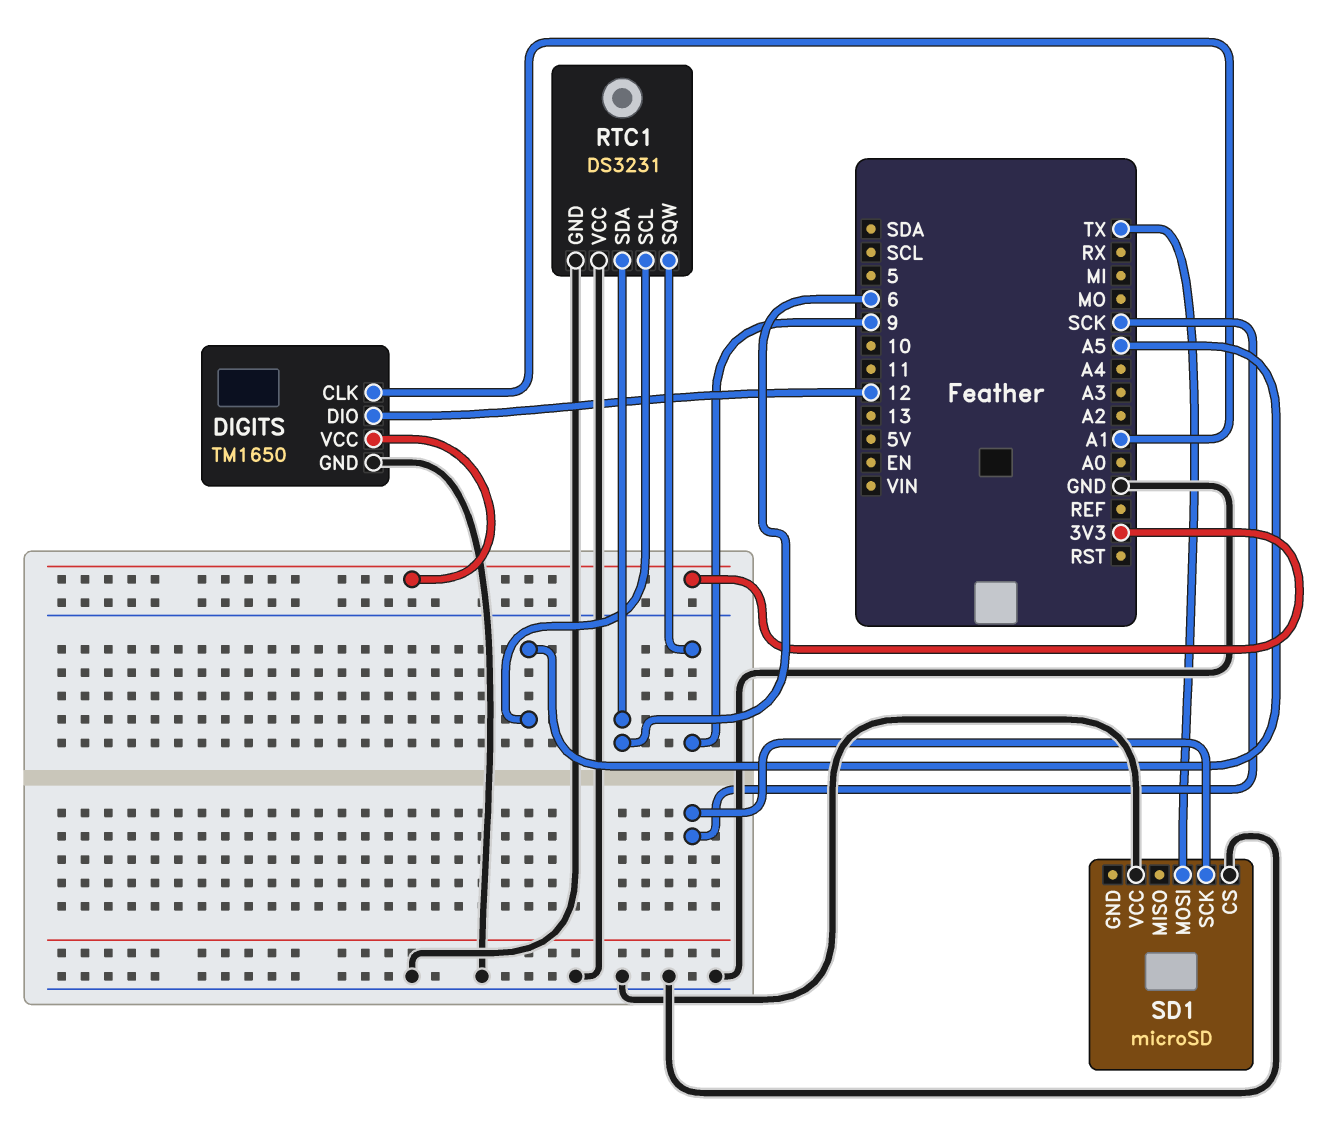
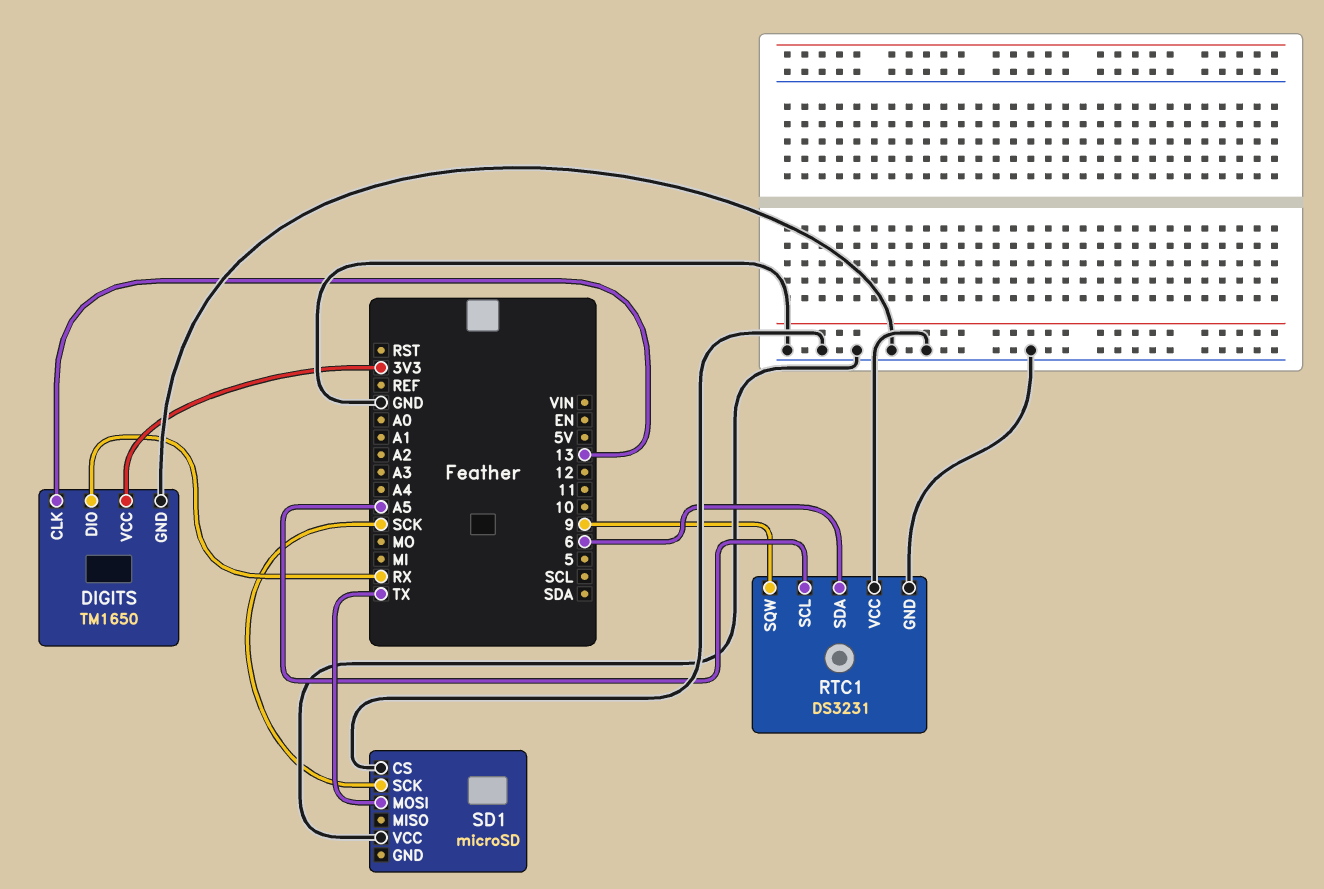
DIGITS pin CLK: A1 -> 13
DIGITS pin DIO: 12 -> RX

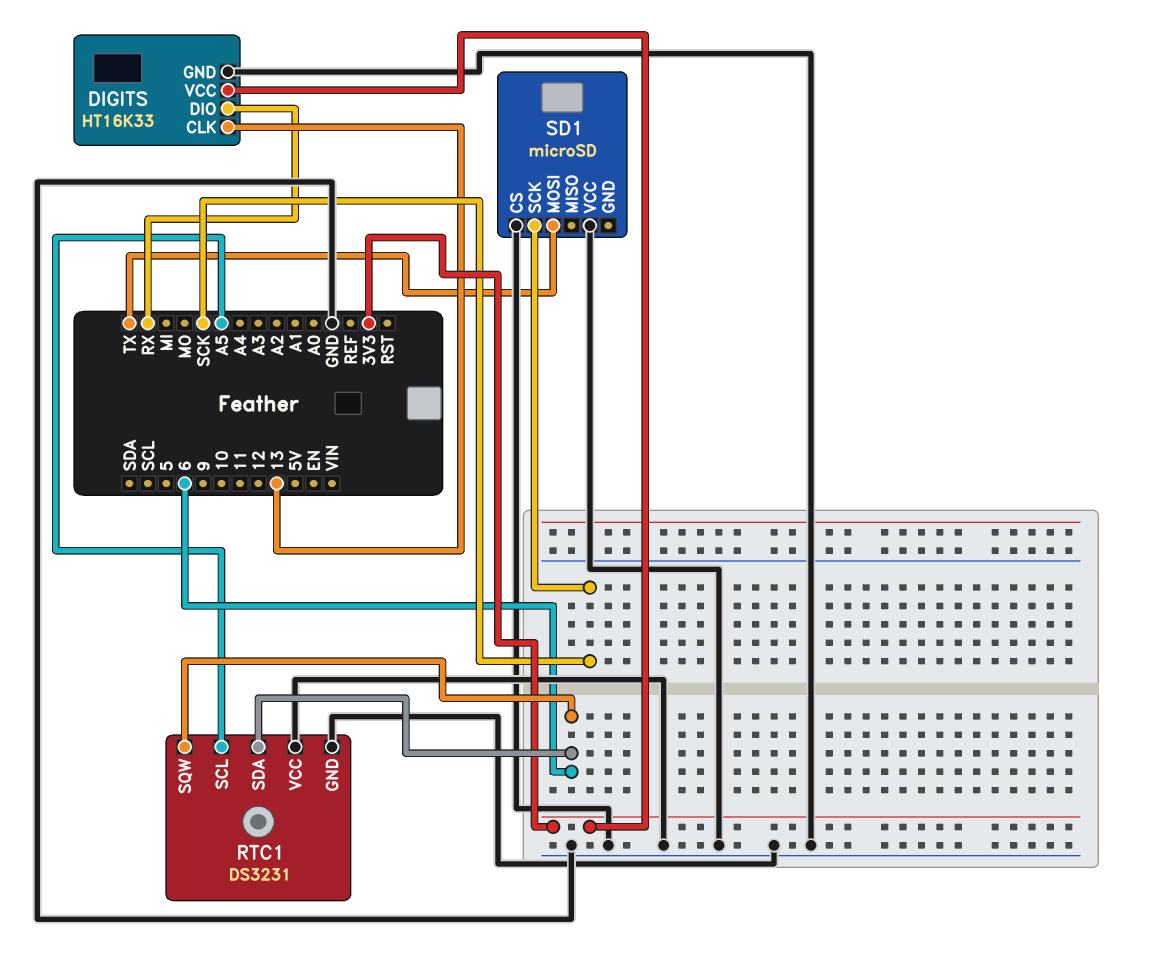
DIGITS: TM1650 -> HT16K33
RTC1 pin SQW: 9 -> 6

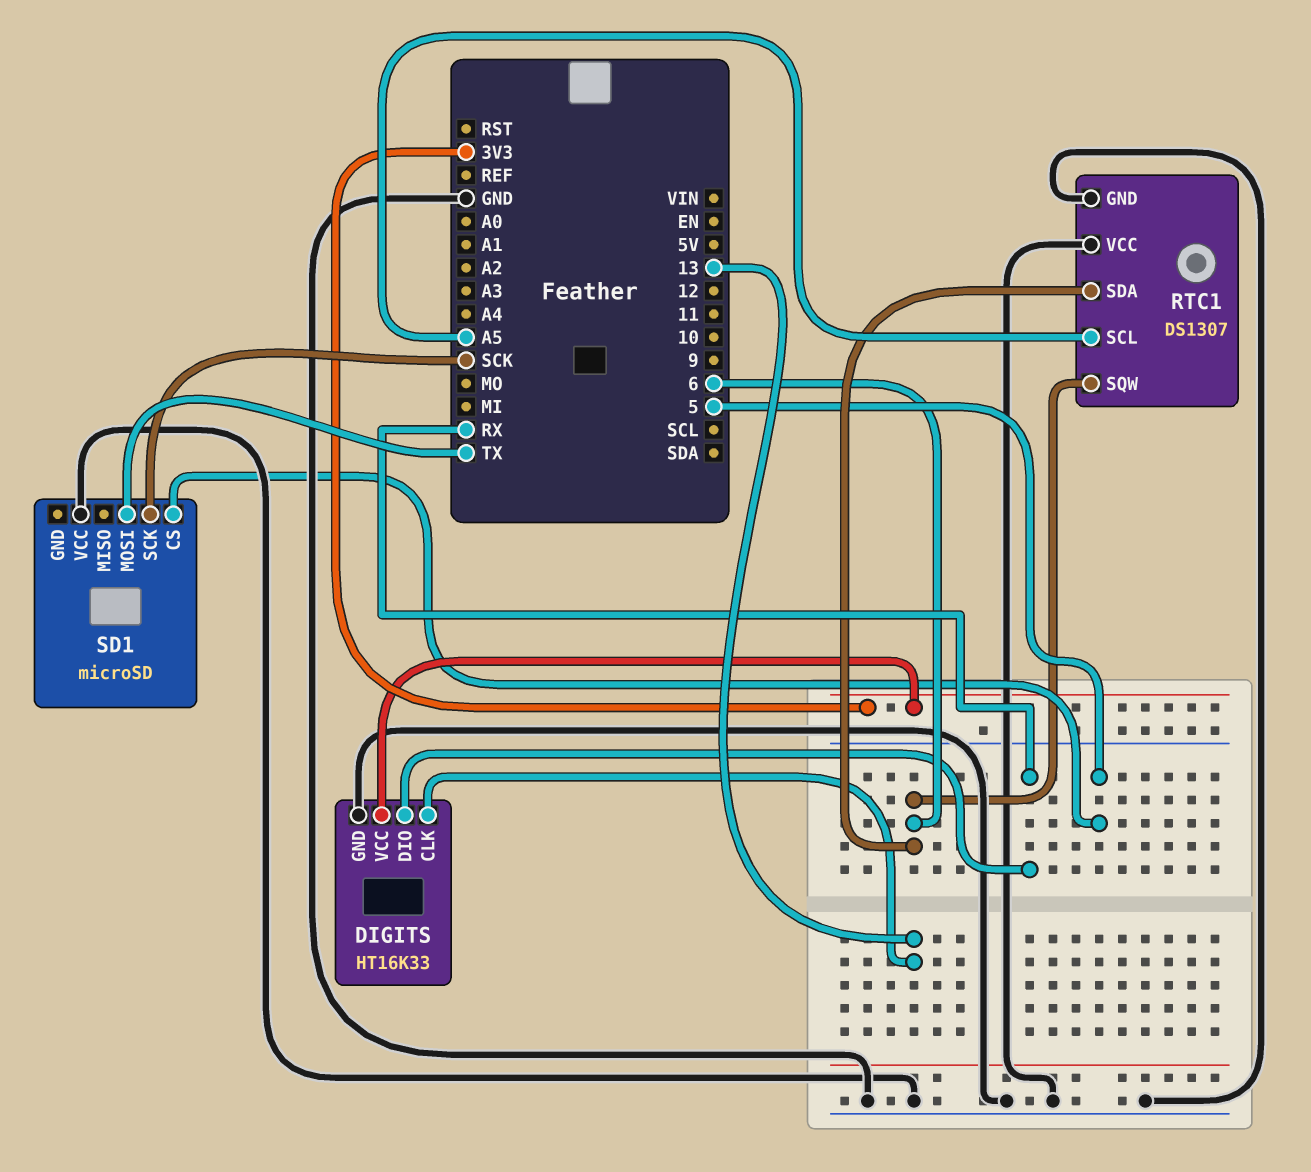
RTC1: DS3231 -> DS1307
SD1 pin CS: GND -> 5

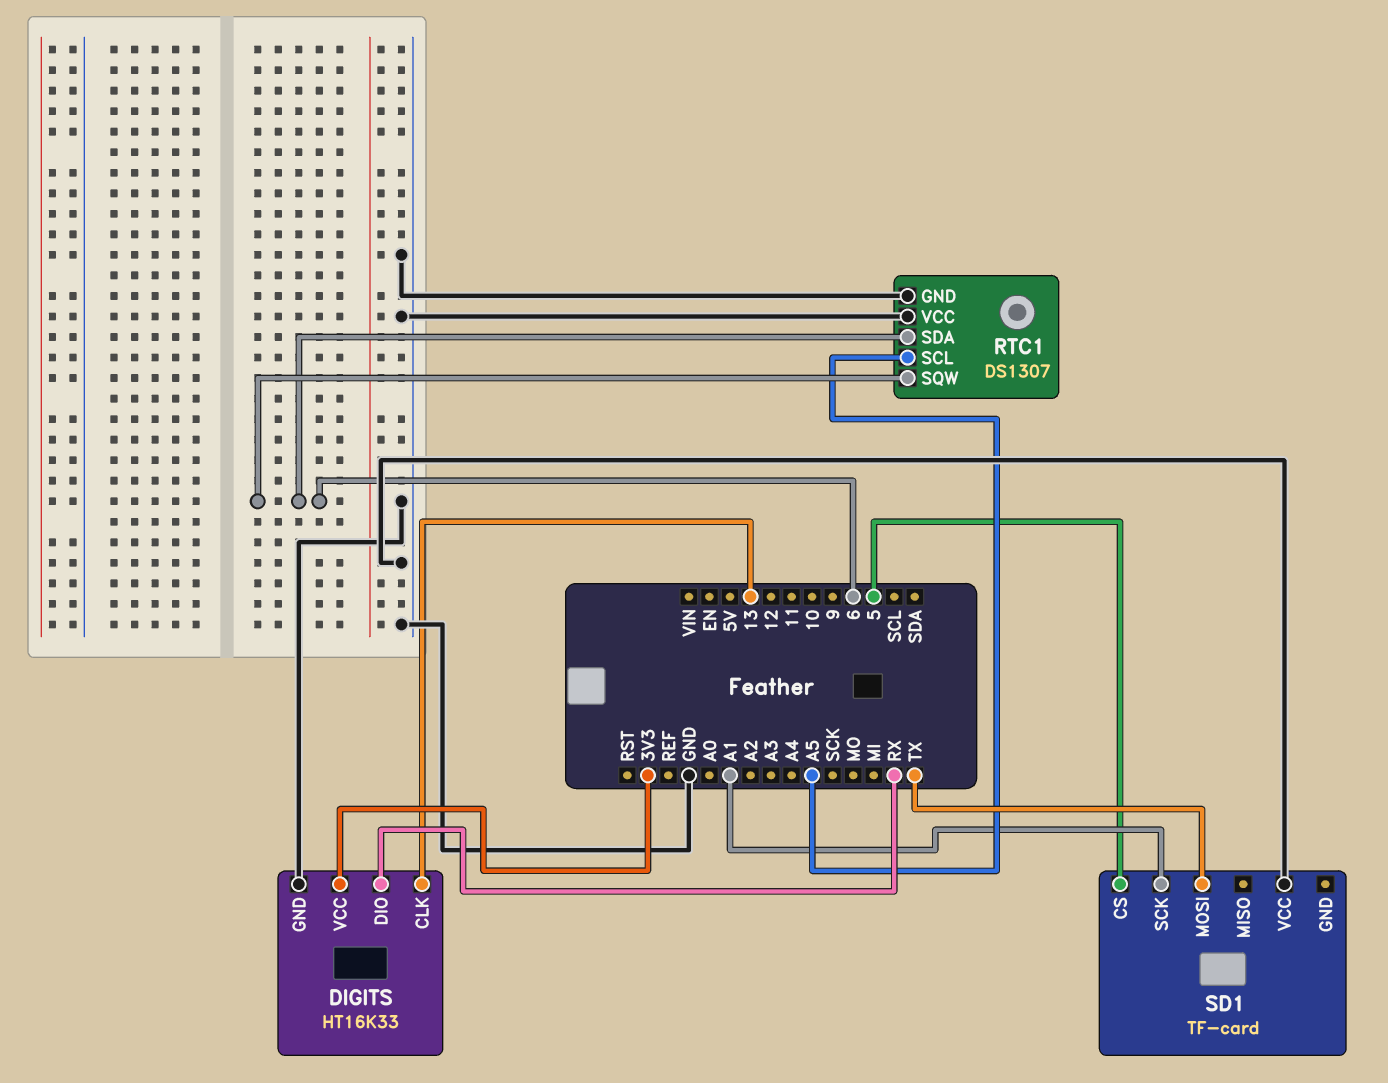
SD1: microSD -> TF-card
SD1 pin SCK: SCK -> A1

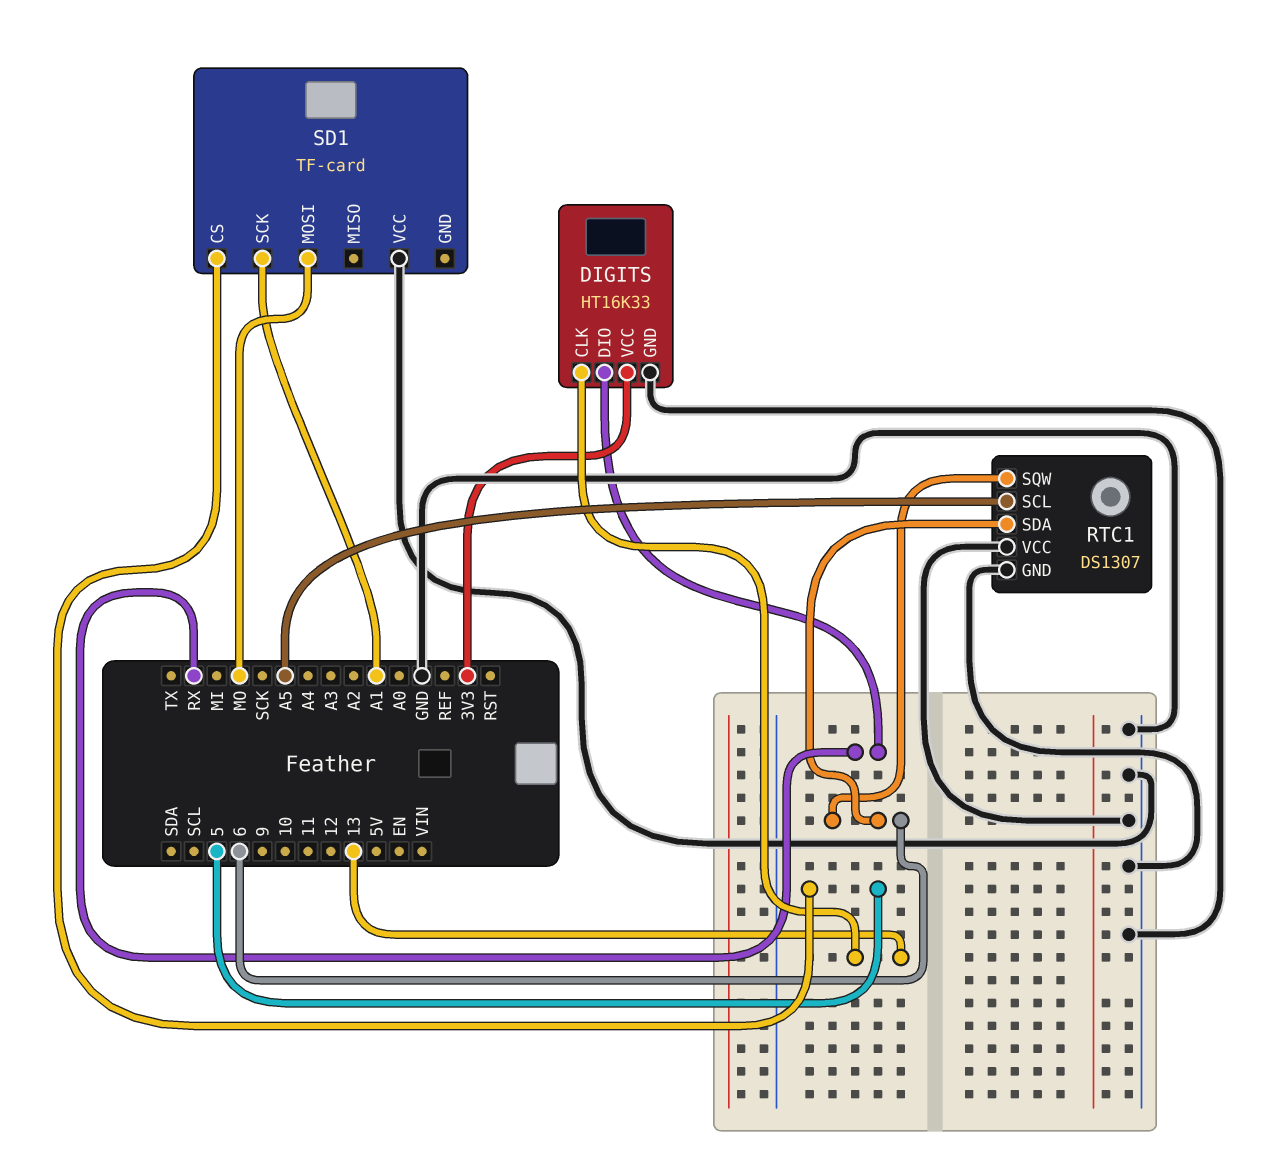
SD1 pin MOSI: TX -> MO

